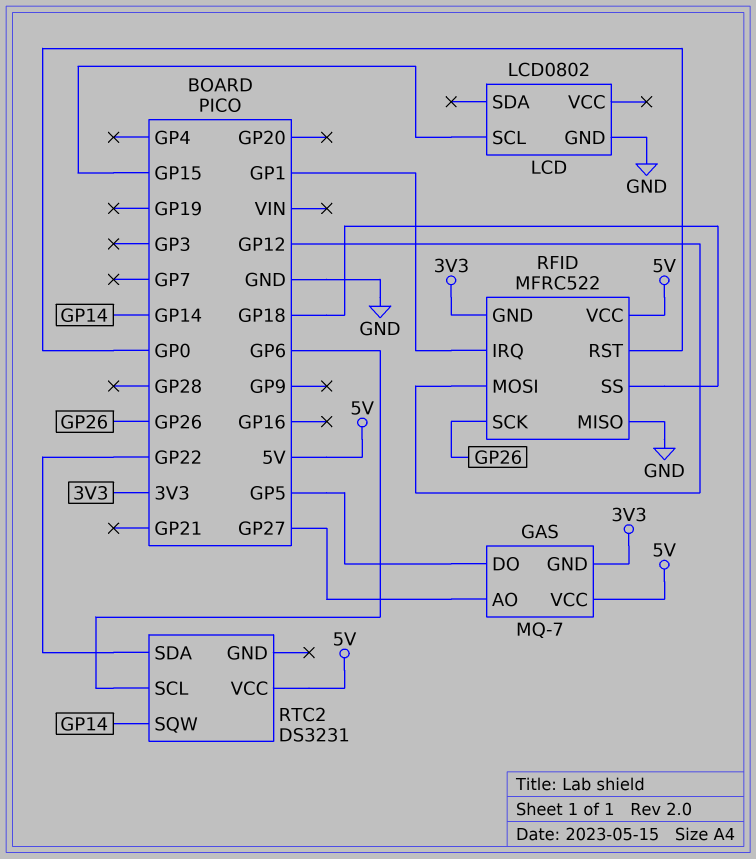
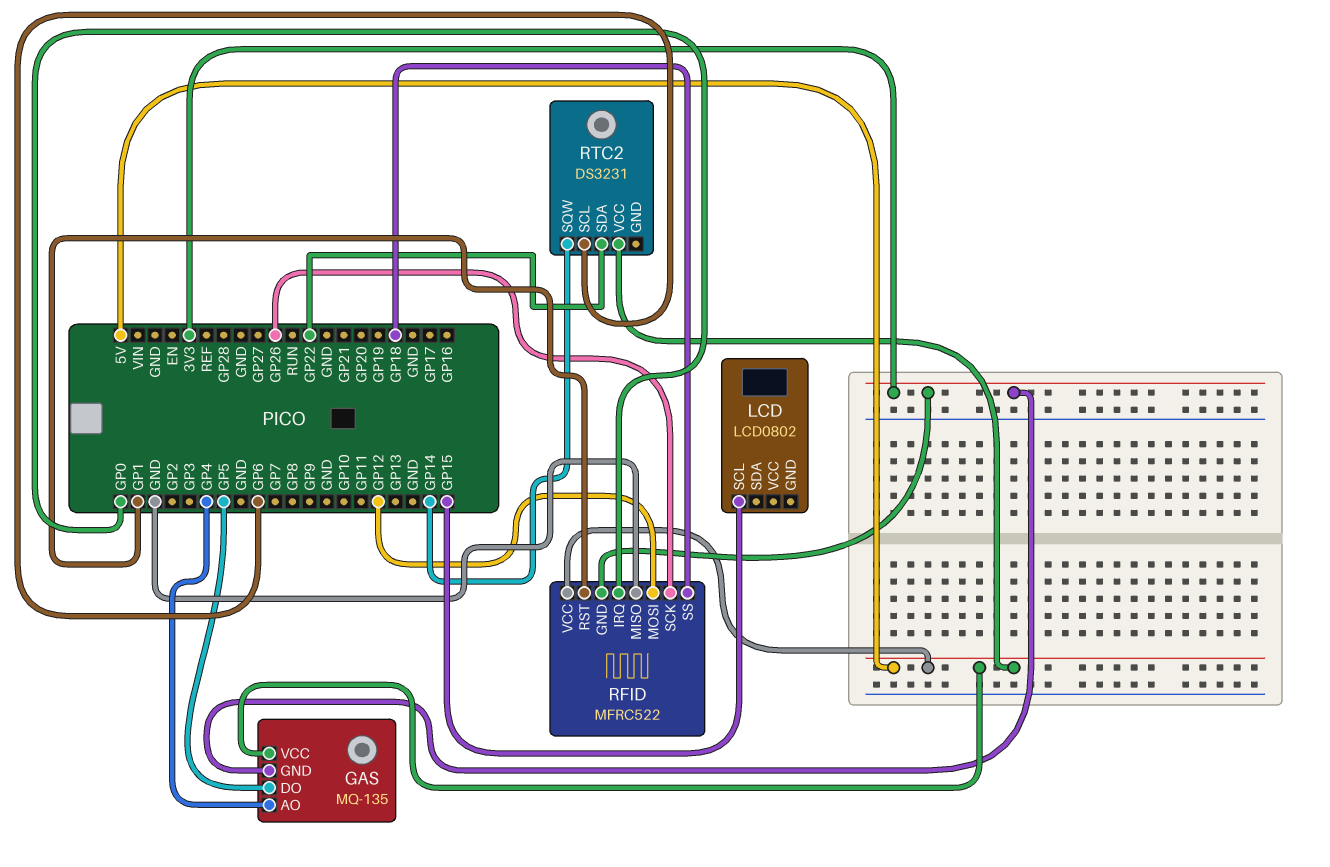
GAS: MQ-7 -> MQ-135
GAS pin AO: GP27 -> GP4
LCD pin GND: GND -> none
RFID pin IRQ: GP1 -> GP0
RFID pin RST: GP0 -> GP1

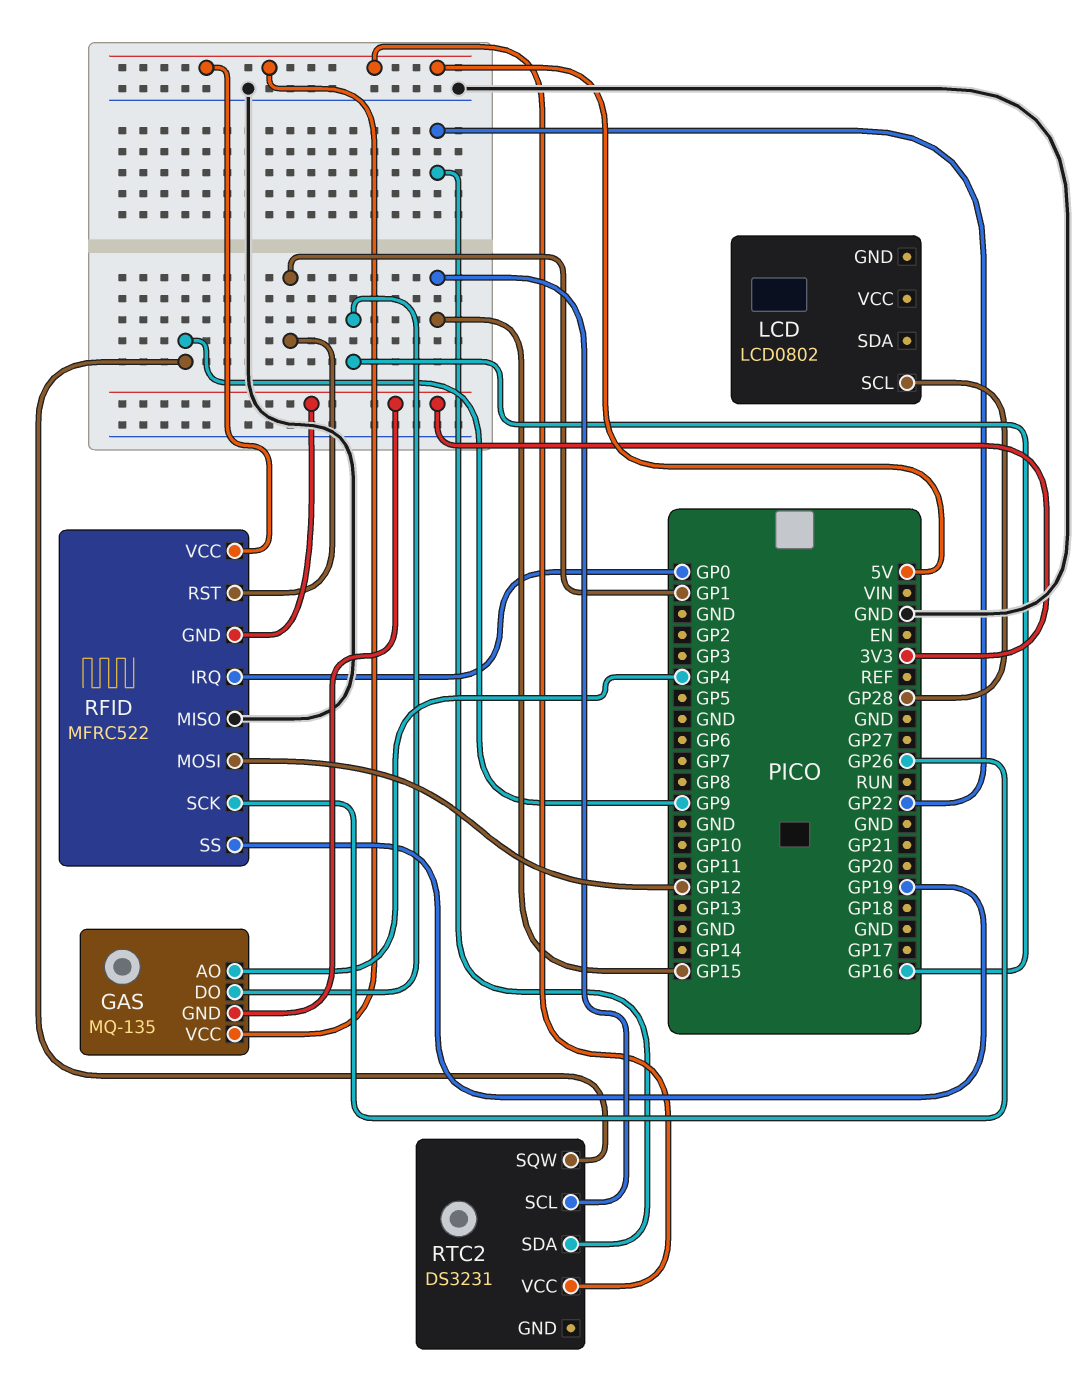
GAS pin DO: GP5 -> GP16
LCD pin SCL: GP15 -> GP28
RFID pin SS: GP18 -> GP19
RTC2 pin SCL: GP6 -> GP15
RTC2 pin SQW: GP14 -> GP9

